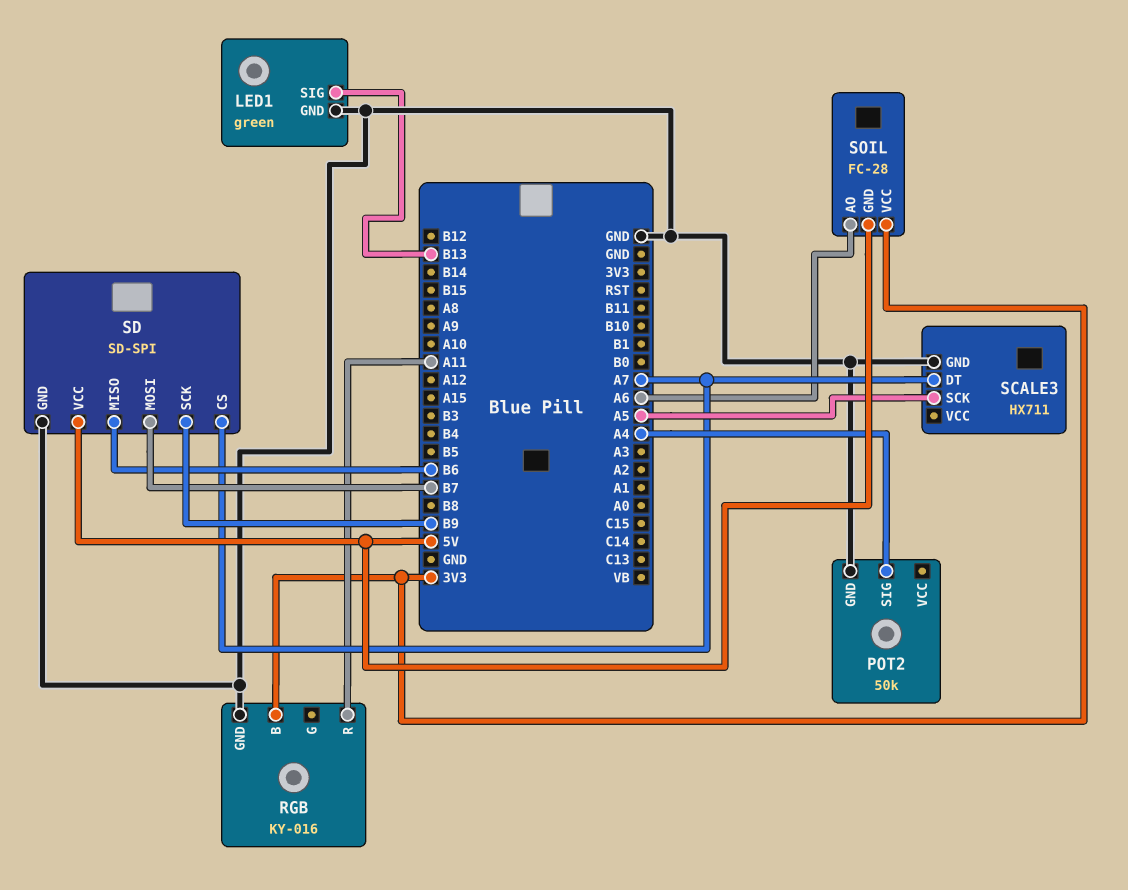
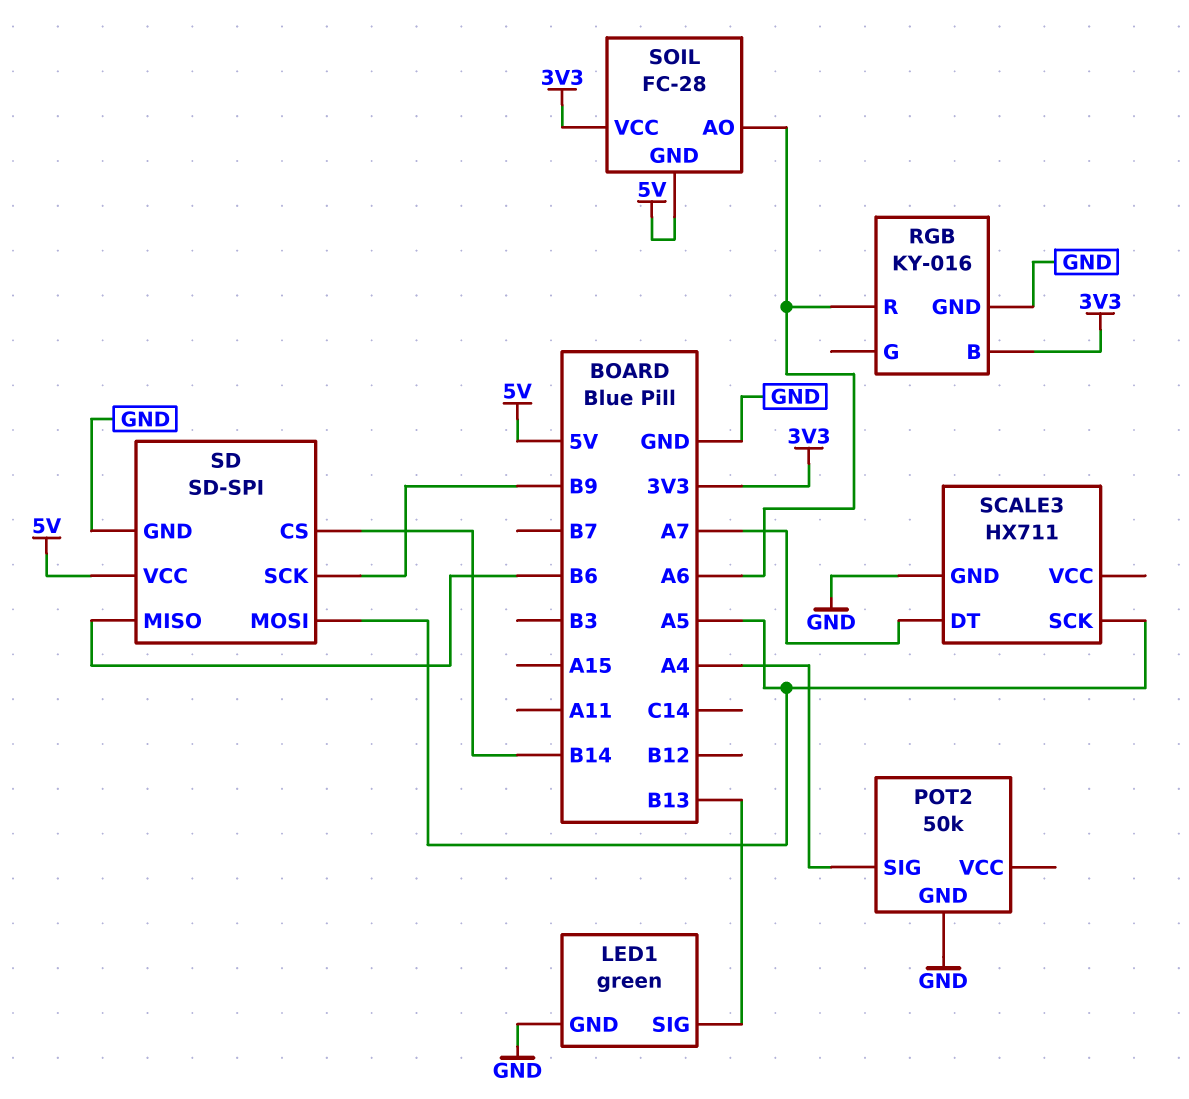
RGB pin R: A11 -> A6
SD pin CS: A7 -> B14
SD pin MOSI: B7 -> A5

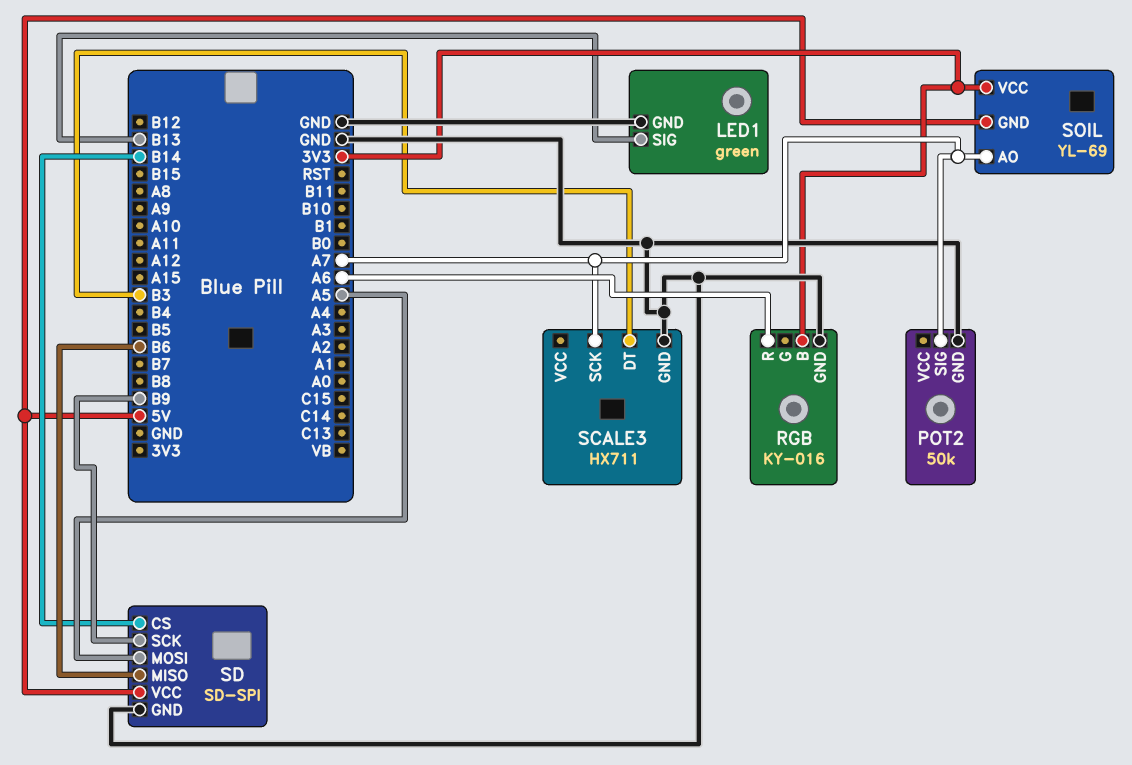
POT2 pin SIG: A4 -> A7
SCALE3 pin DT: A7 -> B3
SCALE3 pin SCK: A5 -> A7
SOIL: FC-28 -> YL-69
SOIL pin AO: A6 -> A7

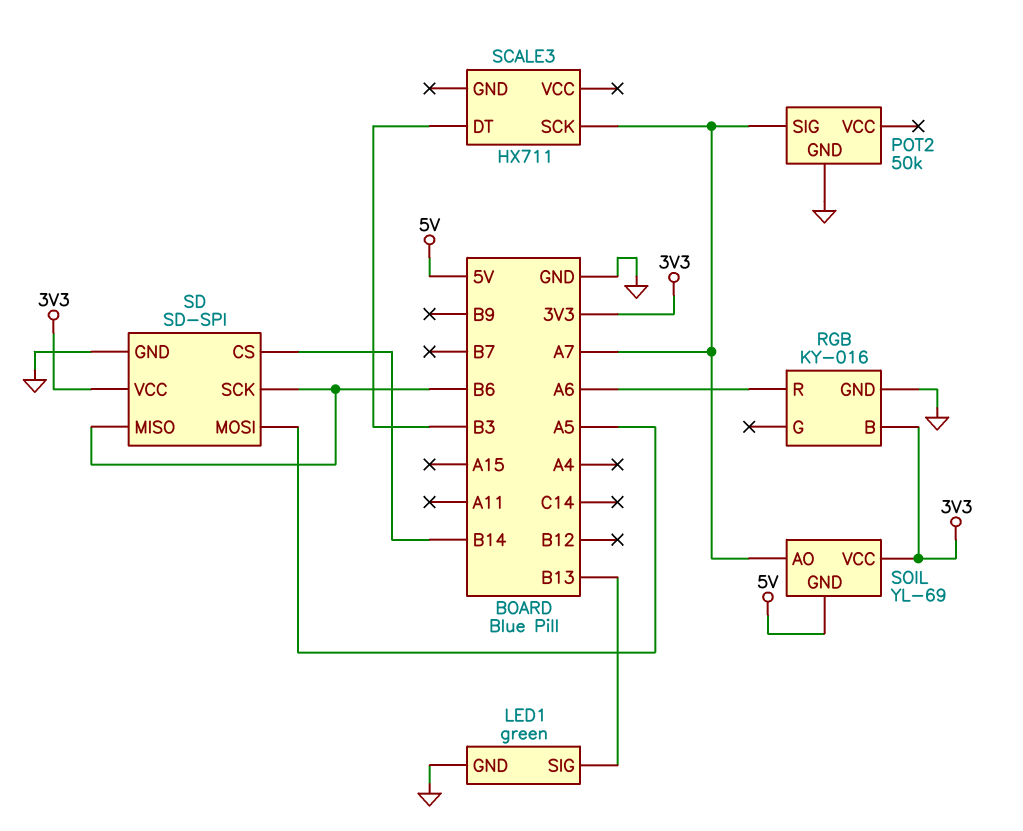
SCALE3 pin GND: GND -> none
SD pin SCK: B9 -> B6
SD pin VCC: 5V -> 3V3

